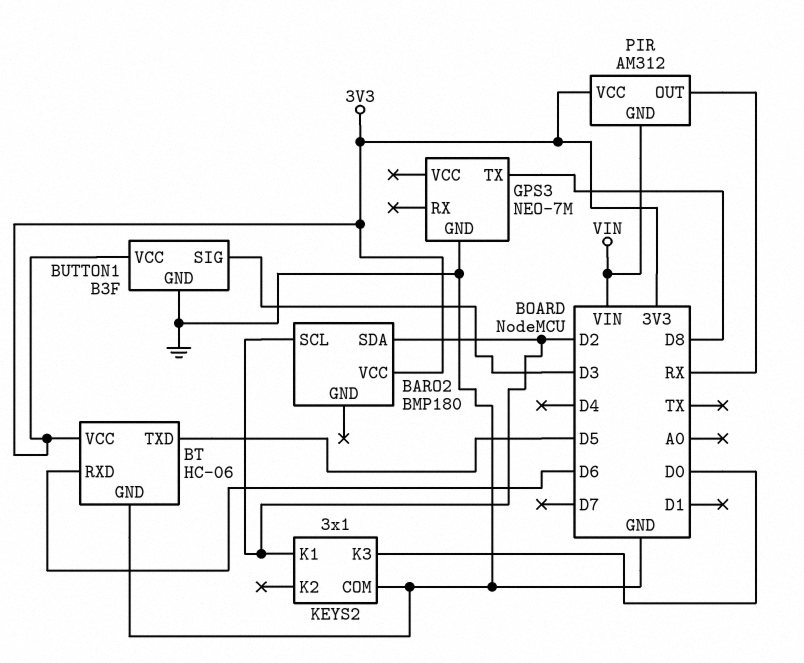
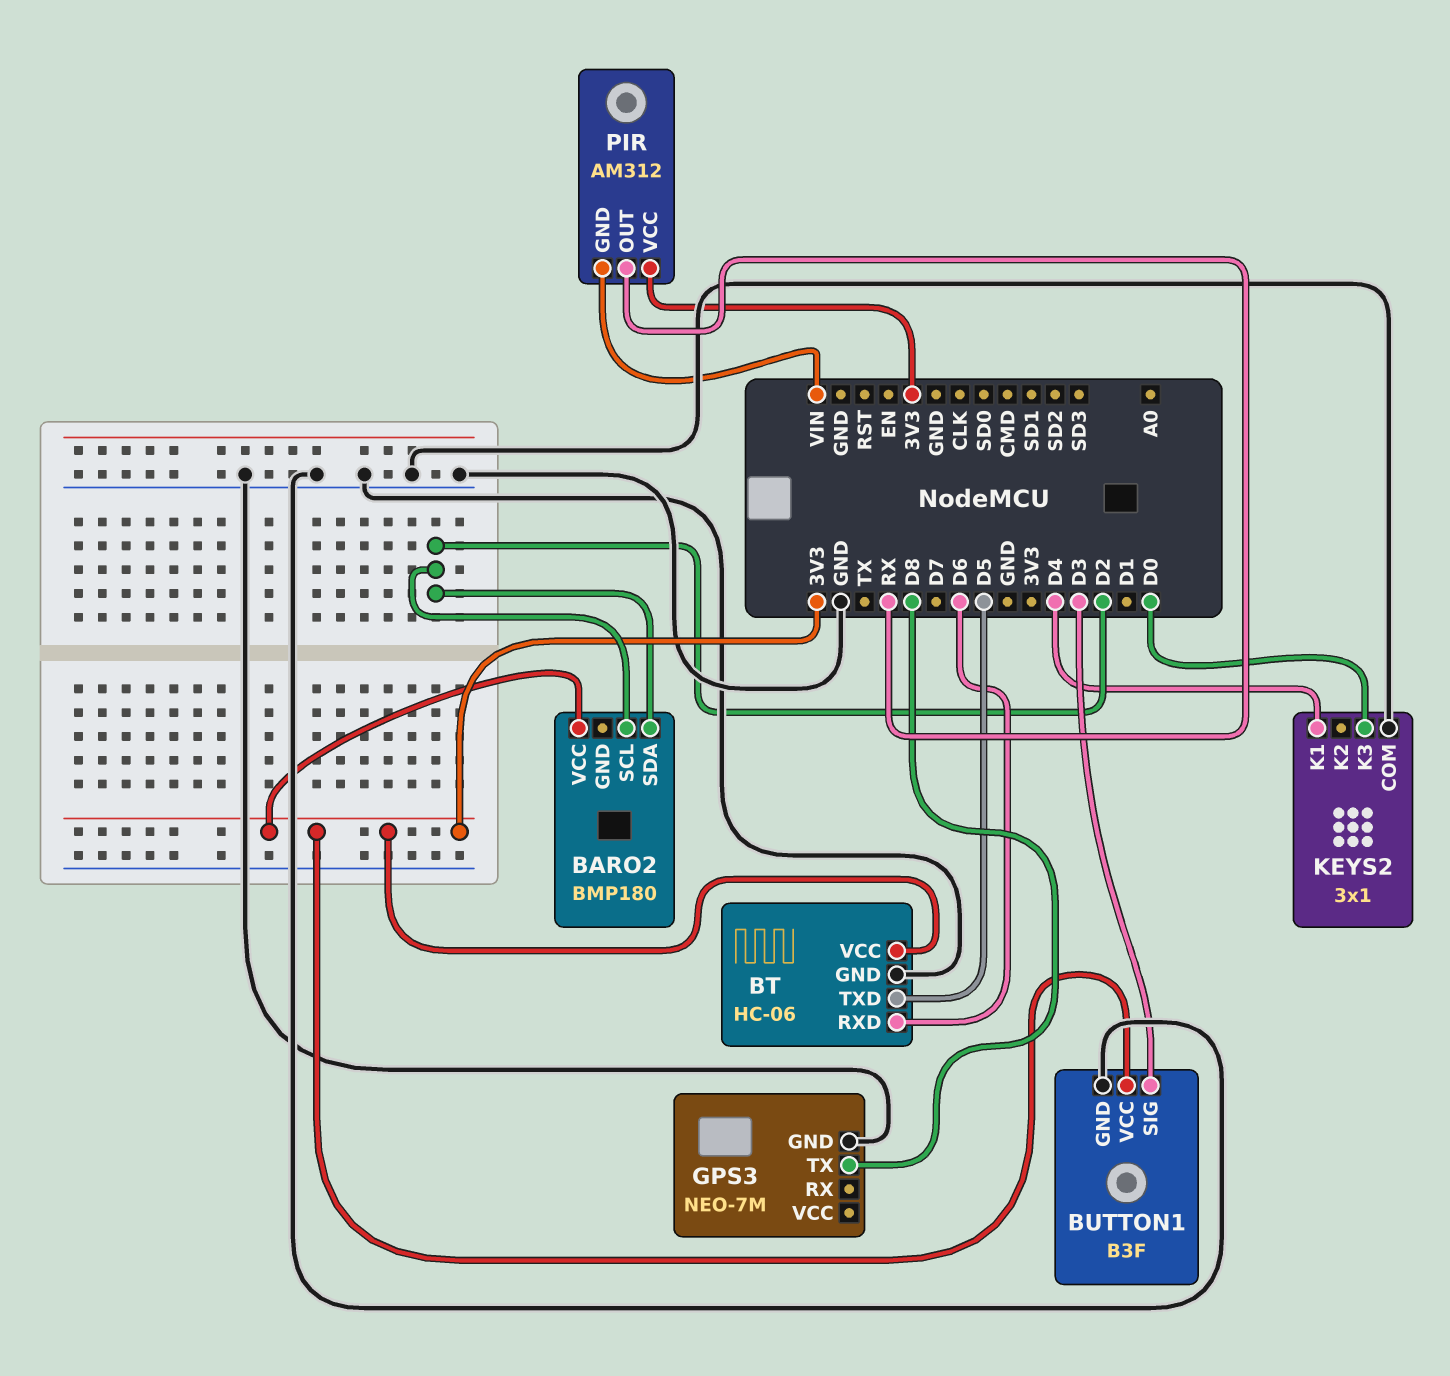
KEYS2 pin K1: D2 -> D4

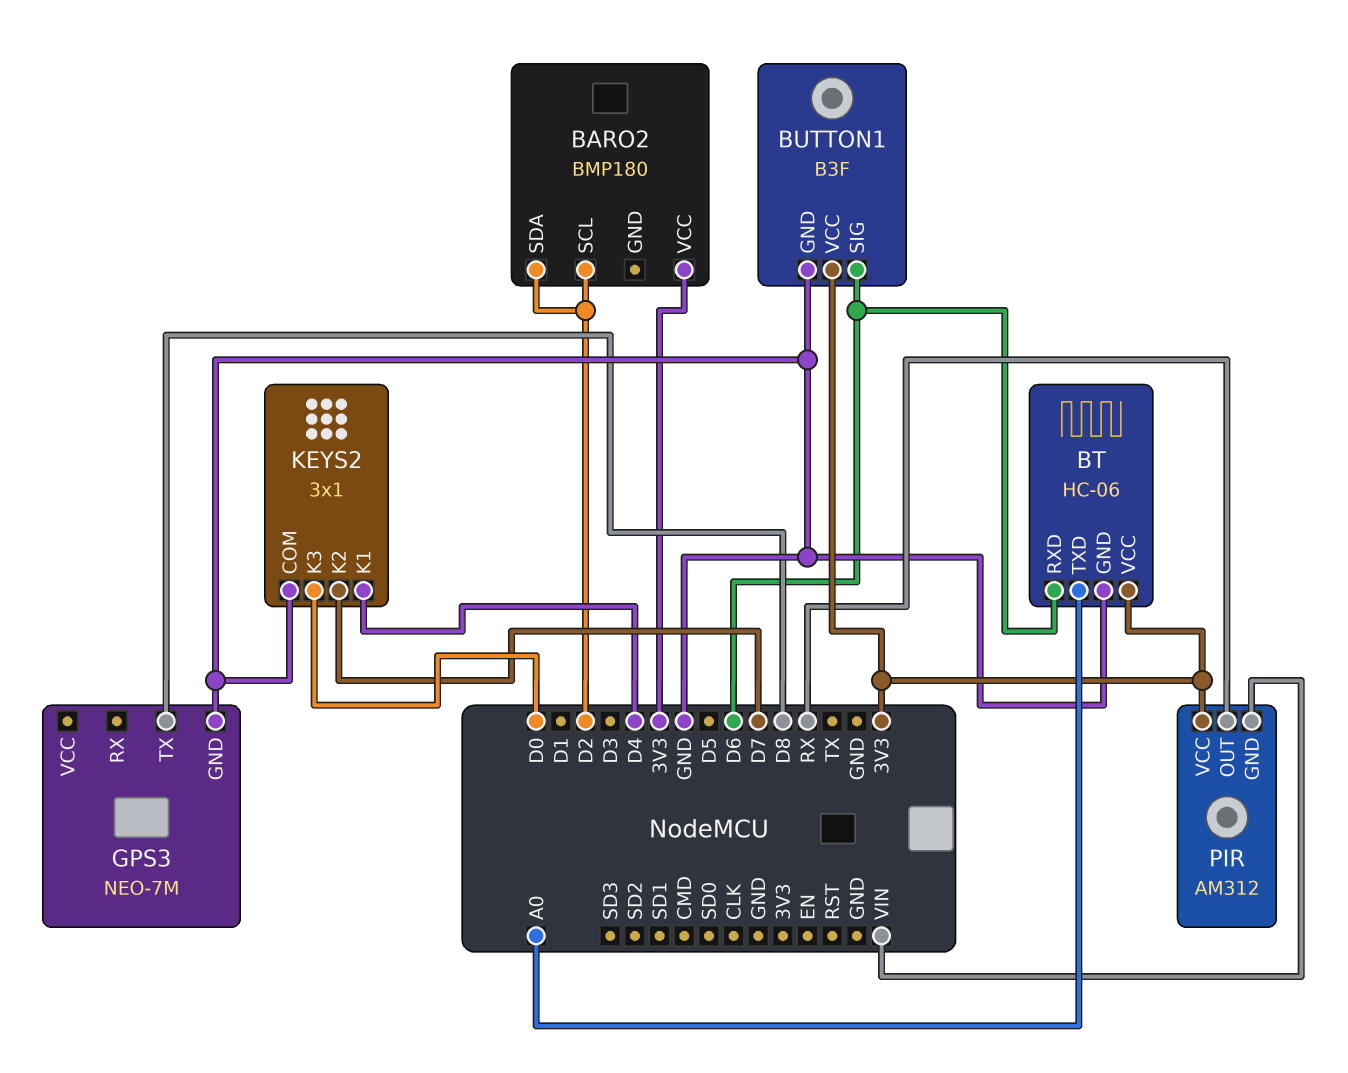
BT pin TXD: D5 -> A0
BUTTON1 pin SIG: D3 -> D6
KEYS2 pin K2: none -> D7

